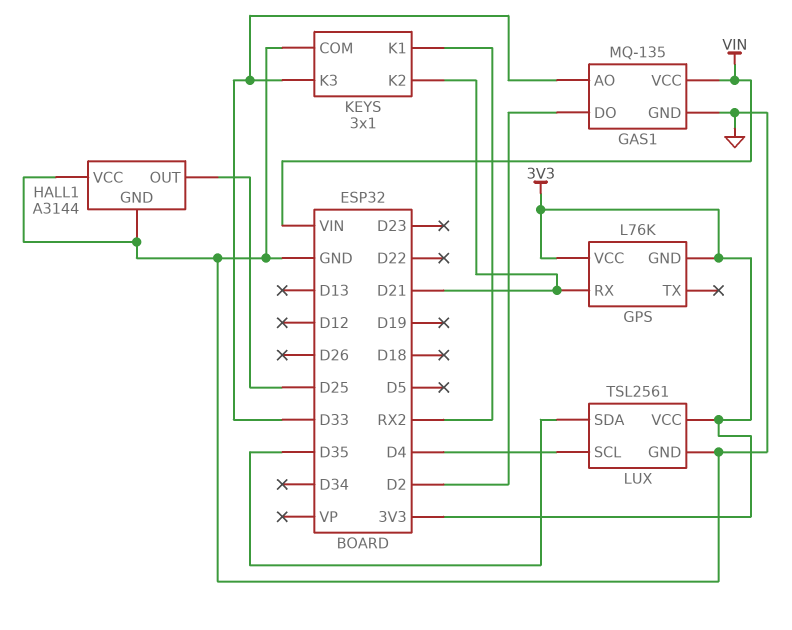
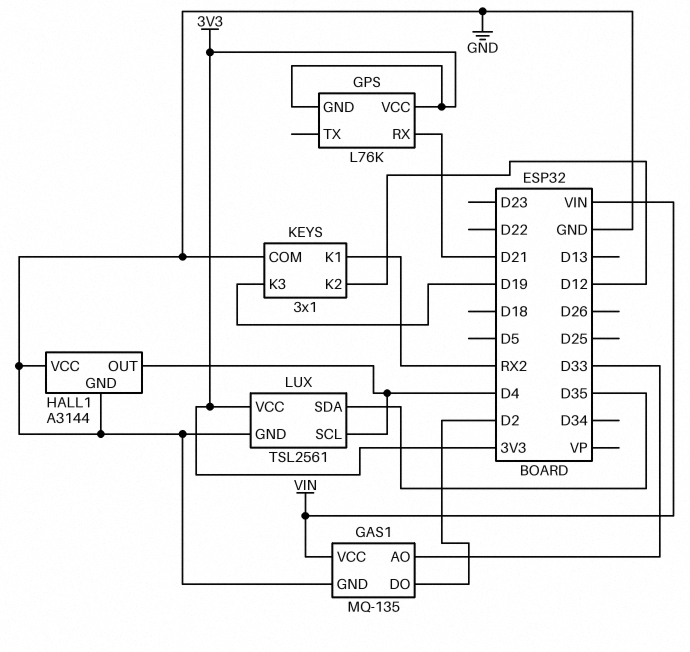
HALL1 pin OUT: D25 -> D4
KEYS pin K2: D21 -> D12
KEYS pin K3: D33 -> D19

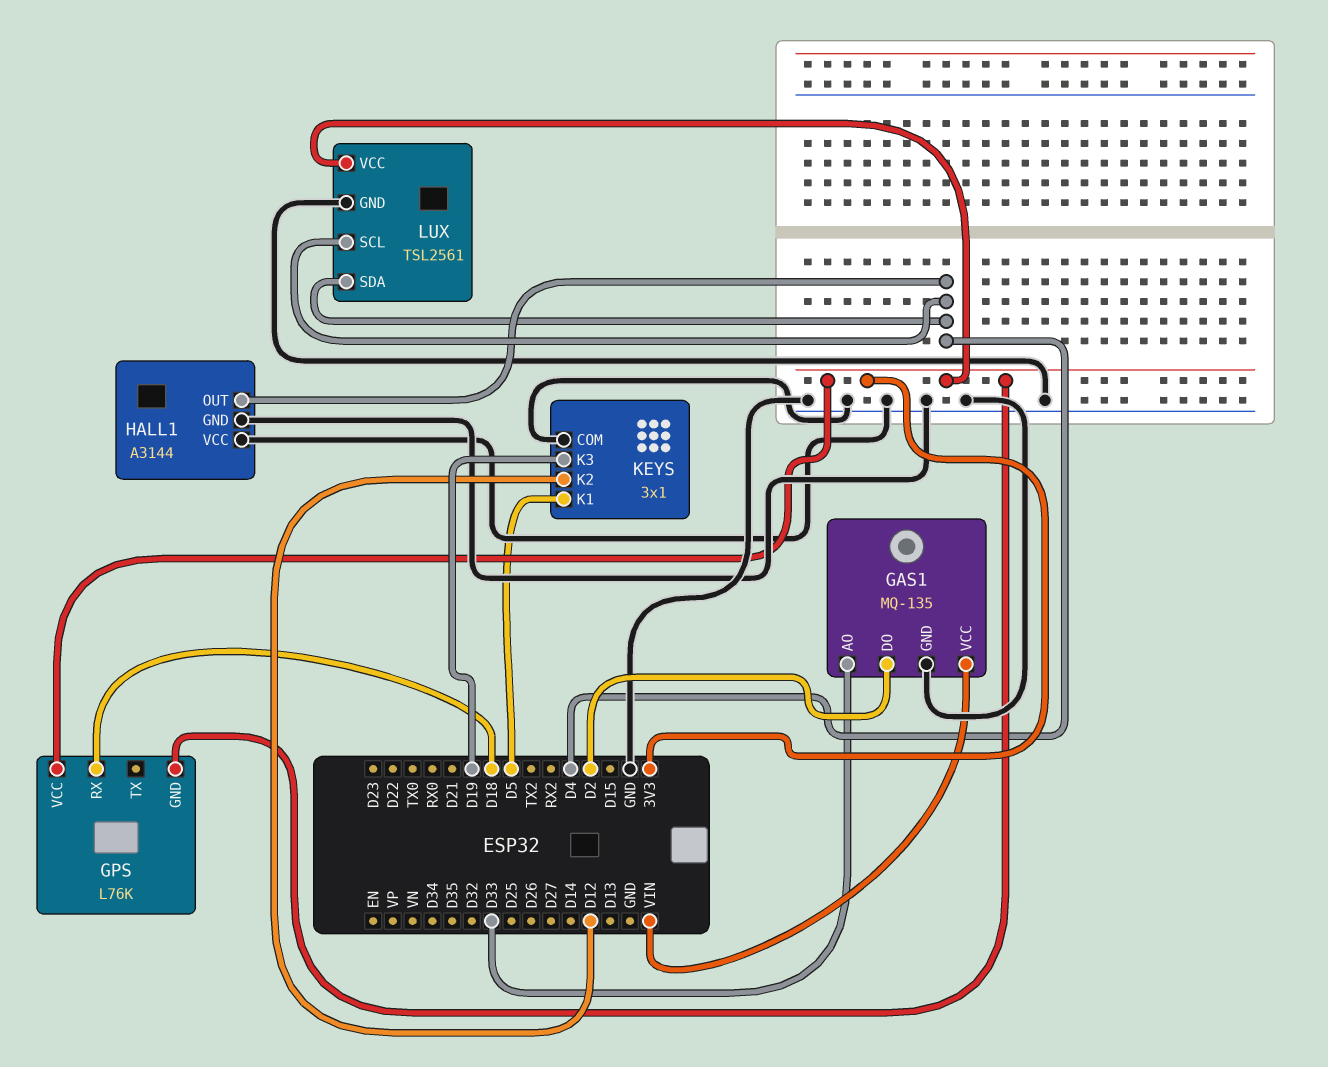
GPS pin RX: D21 -> D18
KEYS pin K1: RX2 -> D5
LUX pin SDA: D35 -> D4

